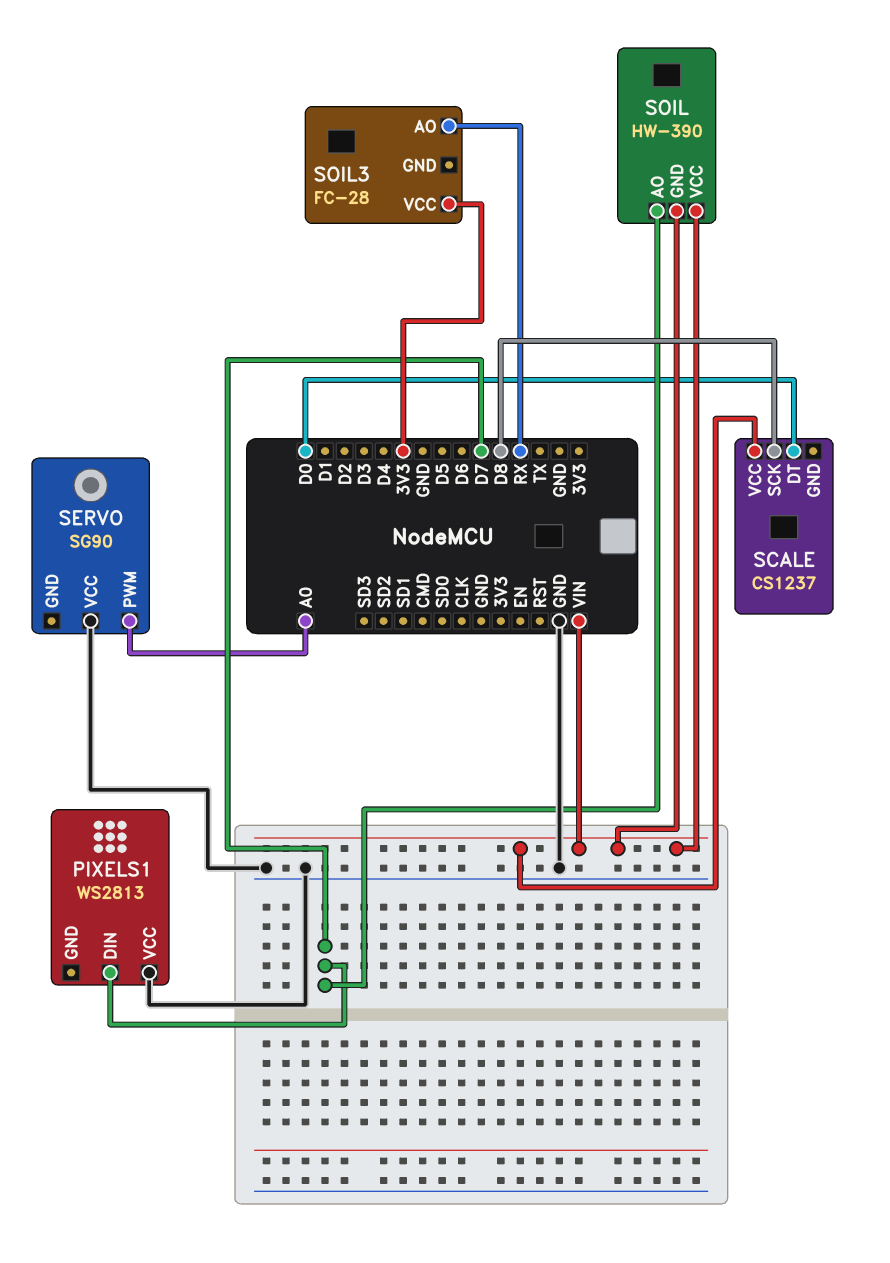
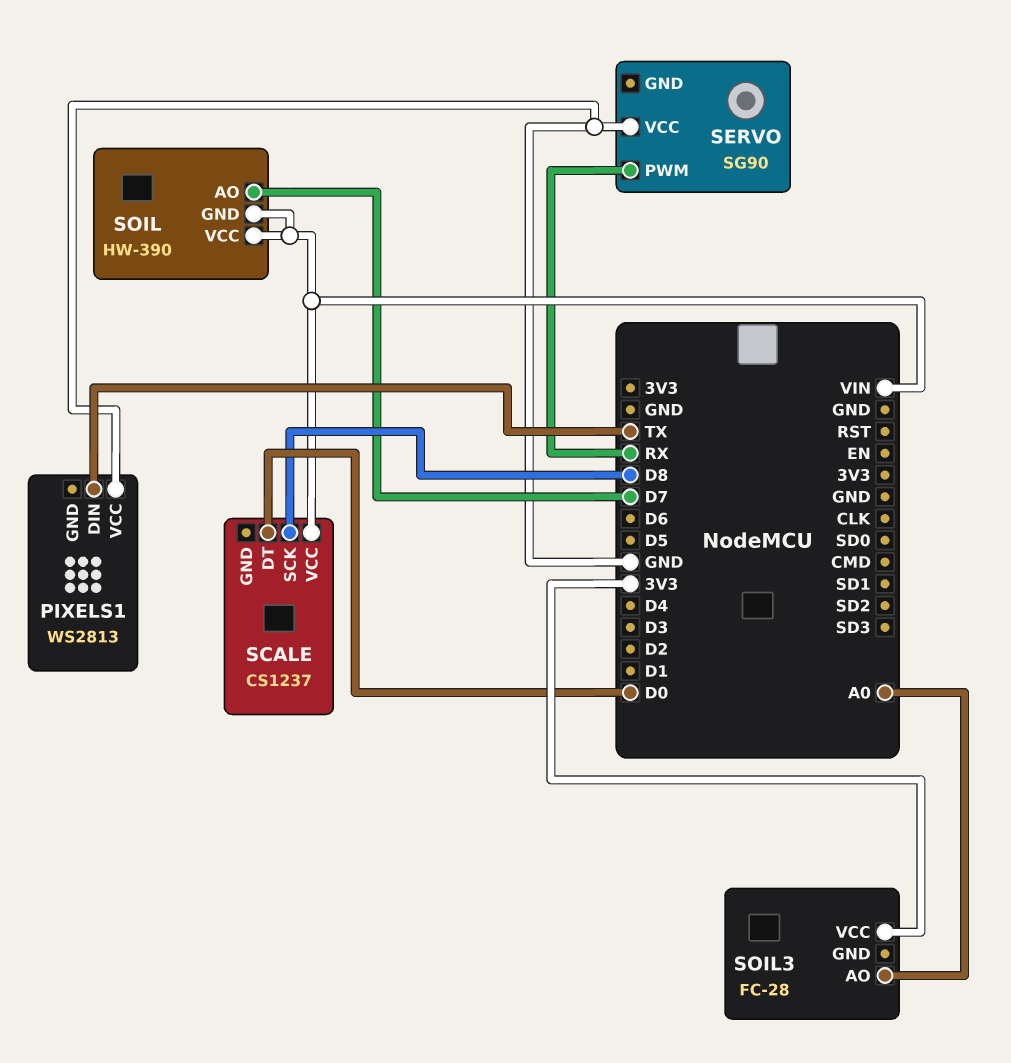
PIXELS1 pin DIN: D7 -> TX
SERVO pin PWM: A0 -> RX
SOIL3 pin AO: RX -> A0

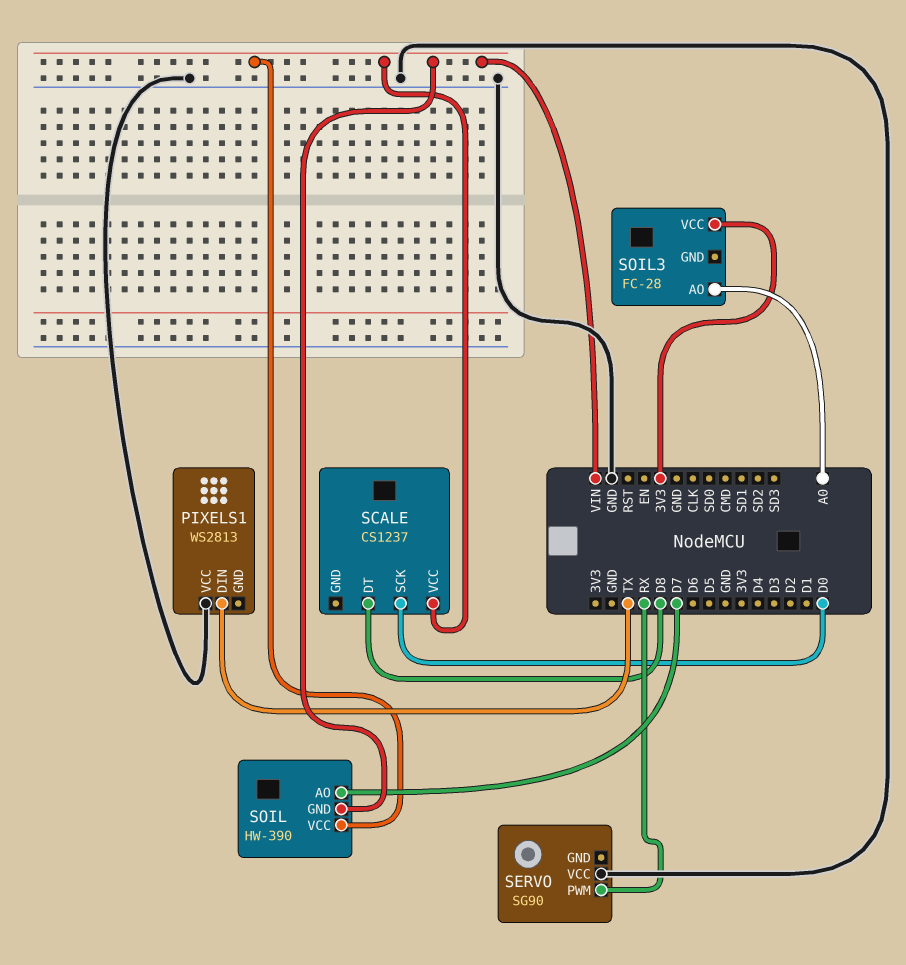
SCALE pin DT: D0 -> D8
SCALE pin SCK: D8 -> D0

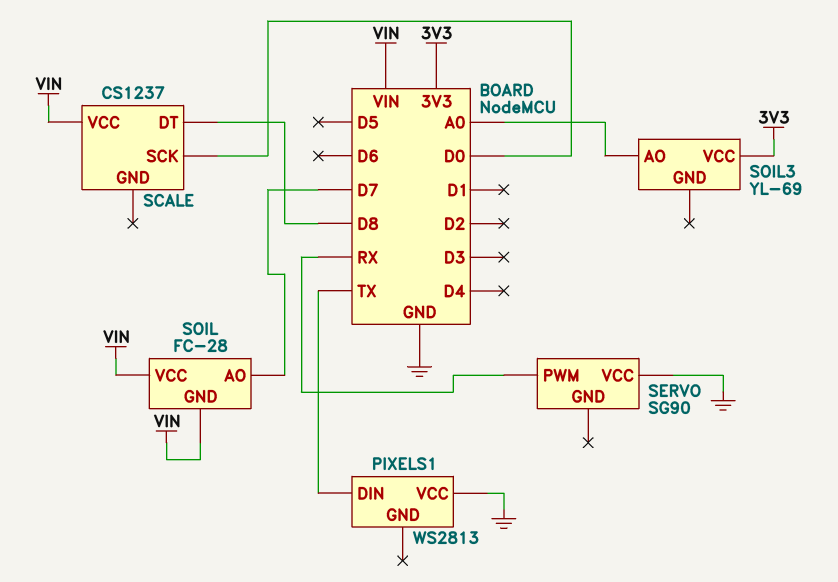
SOIL: HW-390 -> FC-28
SOIL3: FC-28 -> YL-69

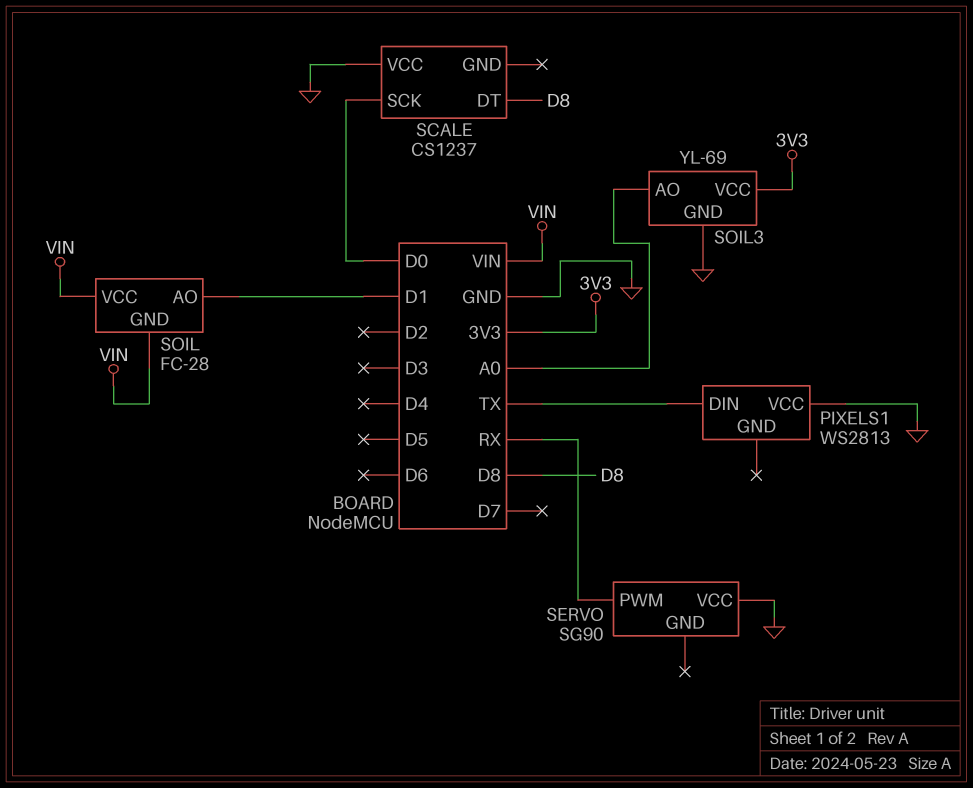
SCALE pin VCC: VIN -> GND
SOIL pin AO: D7 -> D1
SOIL3 pin GND: none -> GND

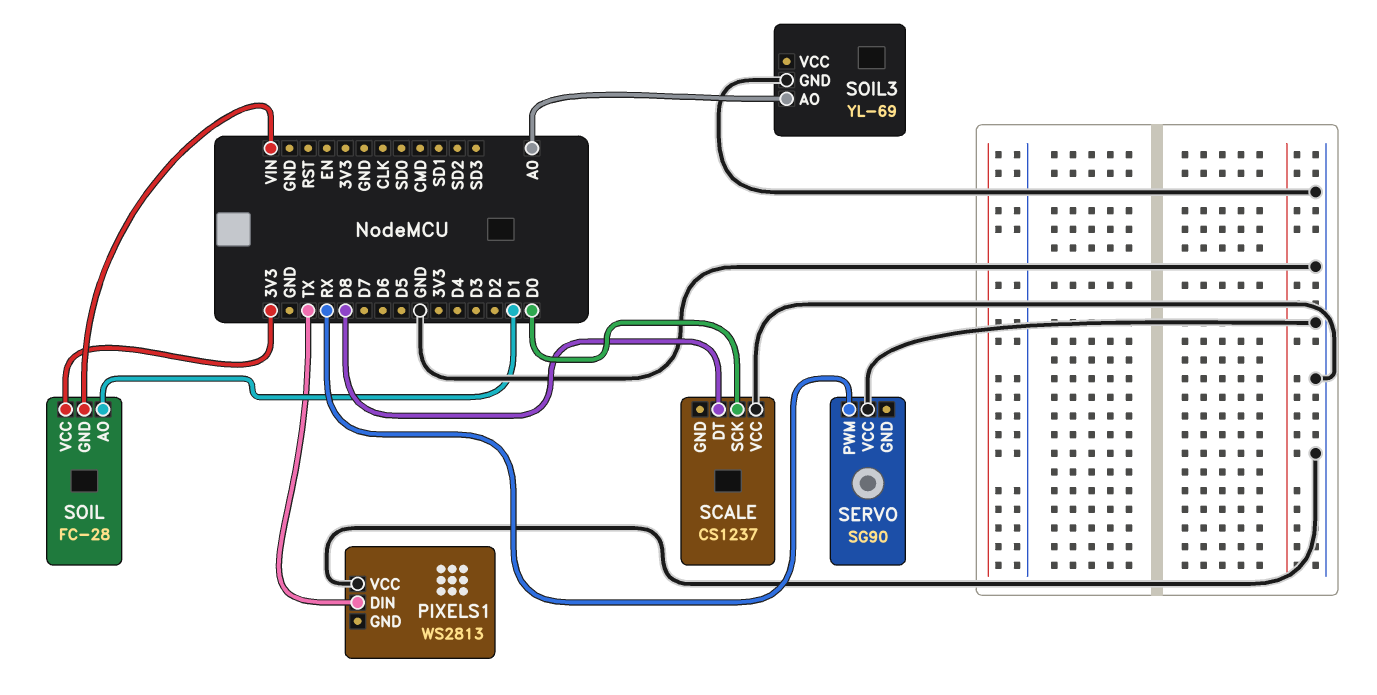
SOIL pin VCC: VIN -> 3V3
SOIL3 pin VCC: 3V3 -> none

